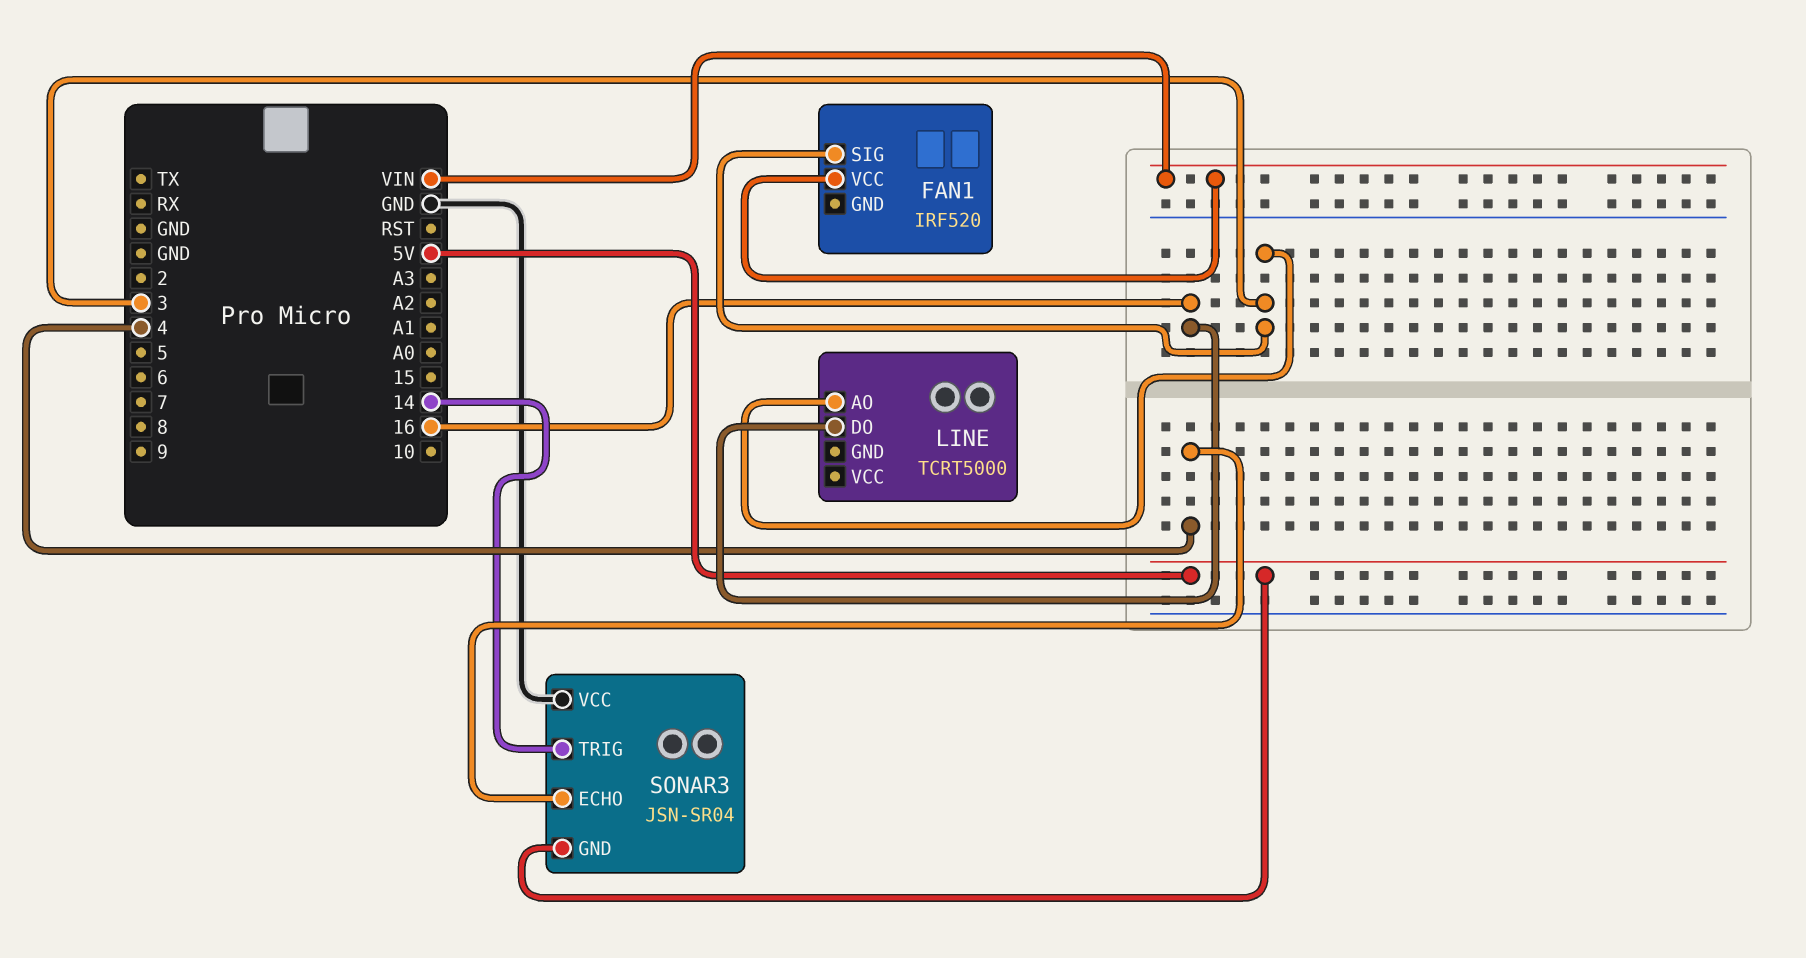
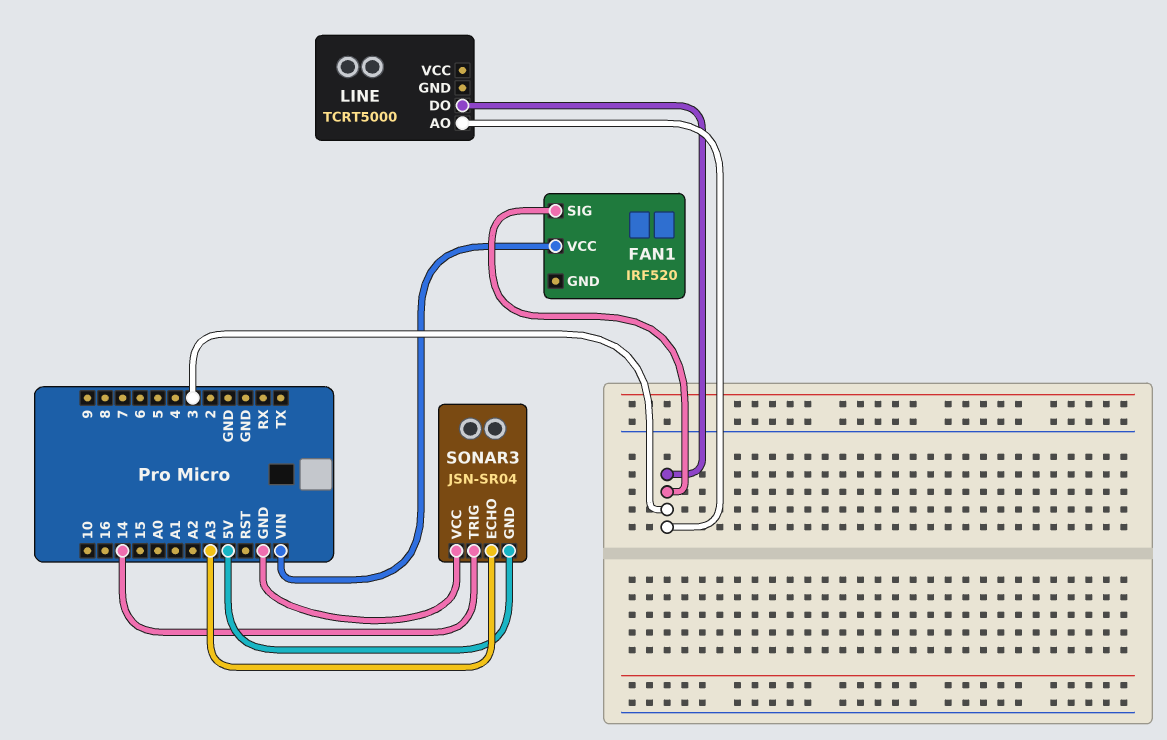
LINE pin DO: 16 -> 3
SONAR3 pin ECHO: 4 -> A3

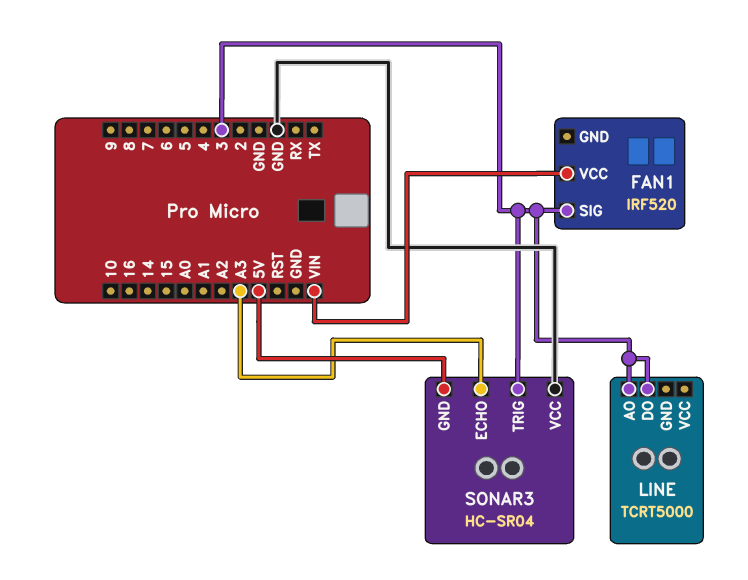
SONAR3: JSN-SR04 -> HC-SR04
SONAR3 pin TRIG: 14 -> 3

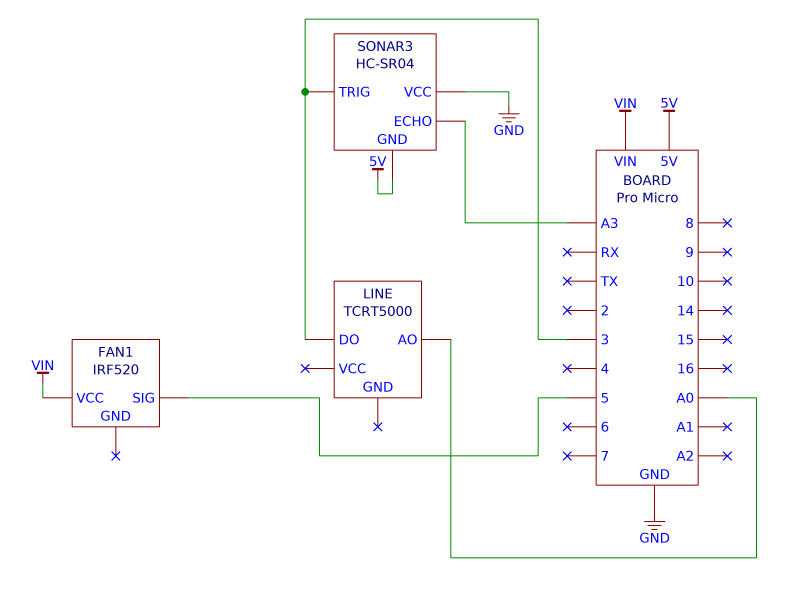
FAN1 pin SIG: 3 -> 5
LINE pin AO: 3 -> A0

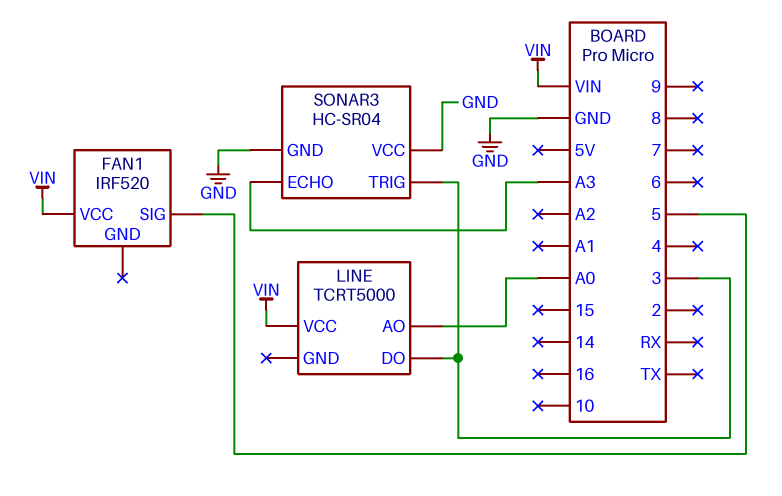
LINE pin VCC: none -> VIN
SONAR3 pin GND: 5V -> GND

